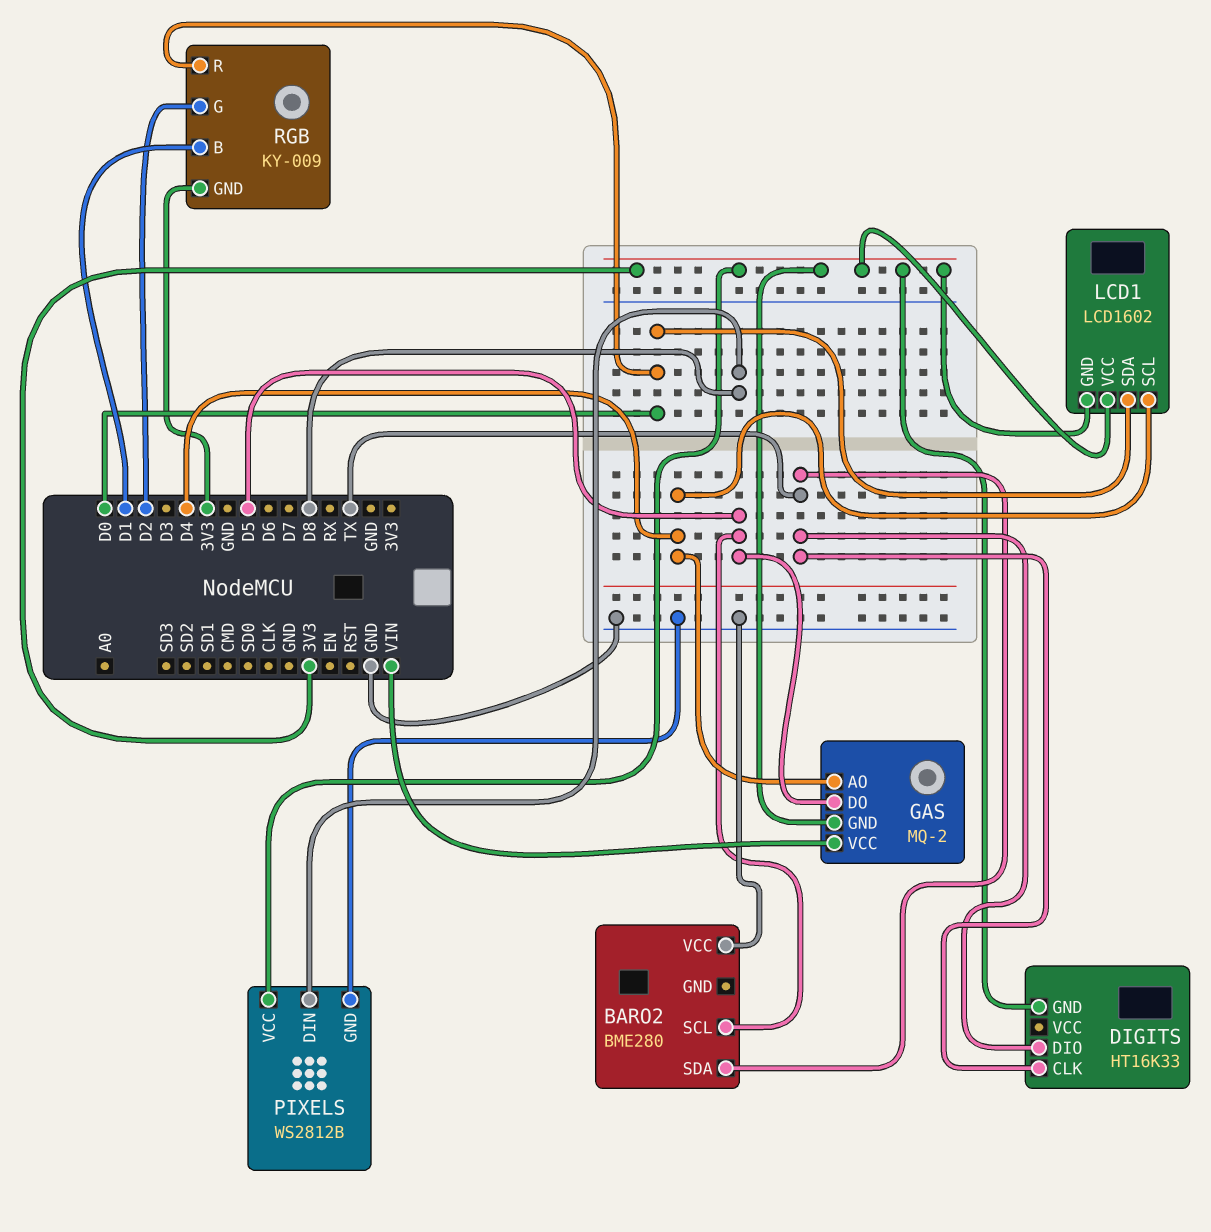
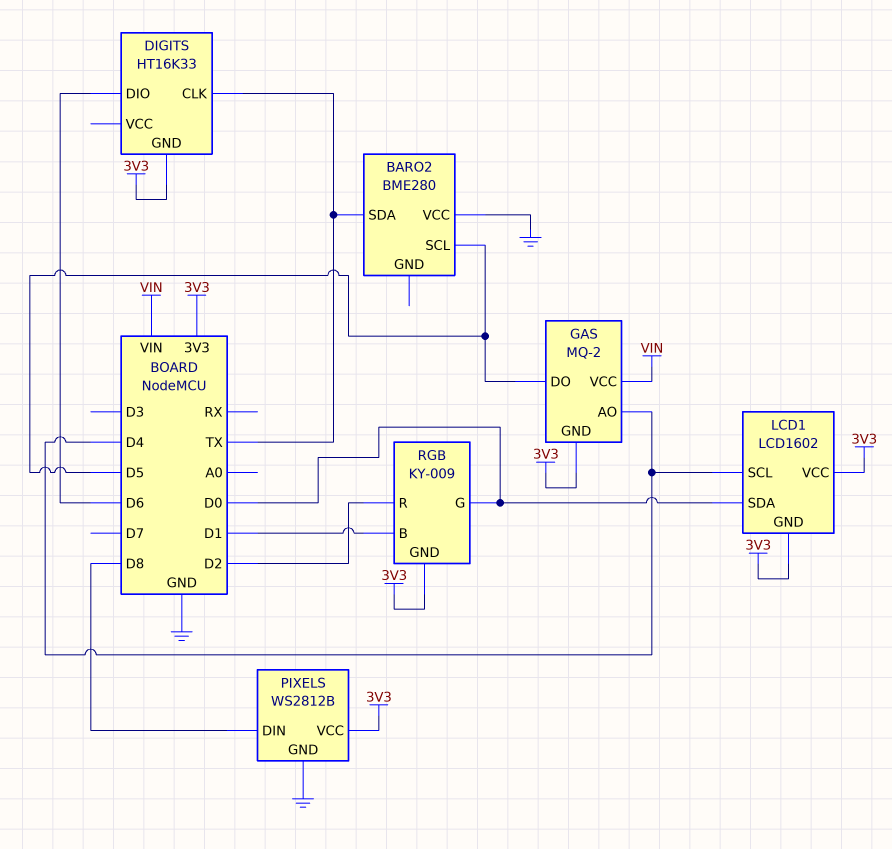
DIGITS pin DIO: TX -> D6
RGB pin G: D2 -> D0
RGB pin R: D0 -> D2

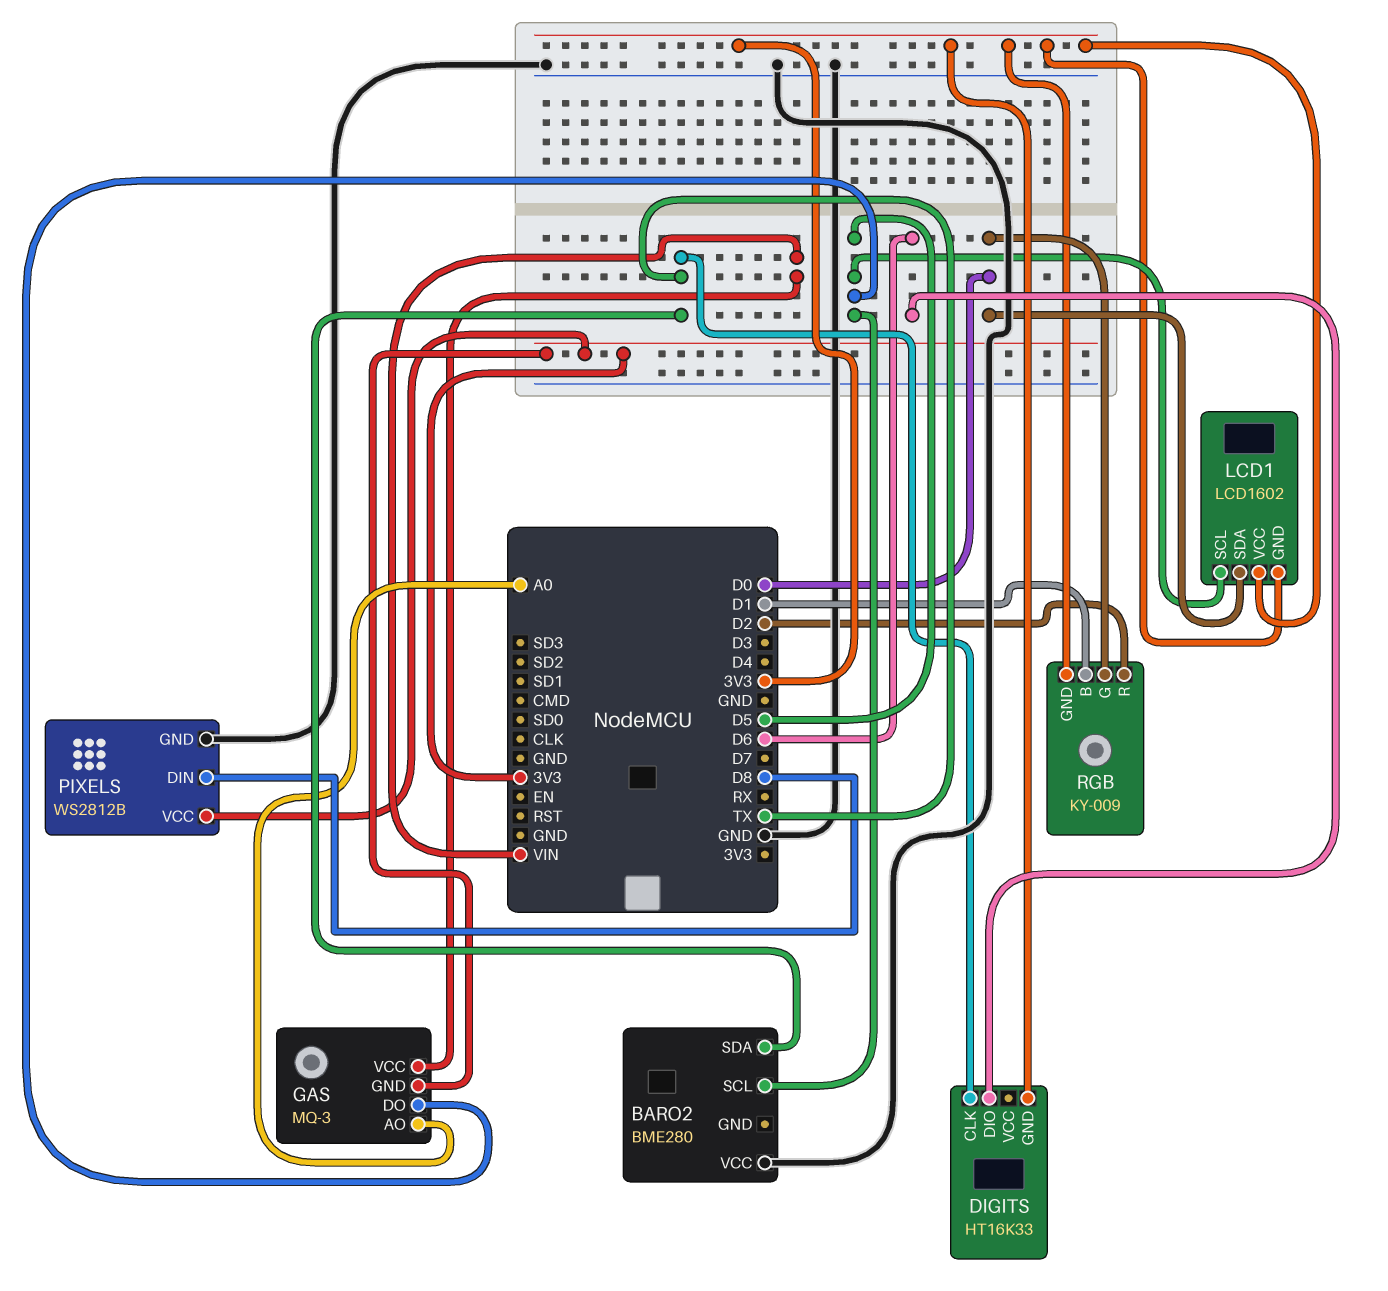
GAS: MQ-2 -> MQ-3
GAS pin AO: D4 -> A0
LCD1 pin SCL: D4 -> D5

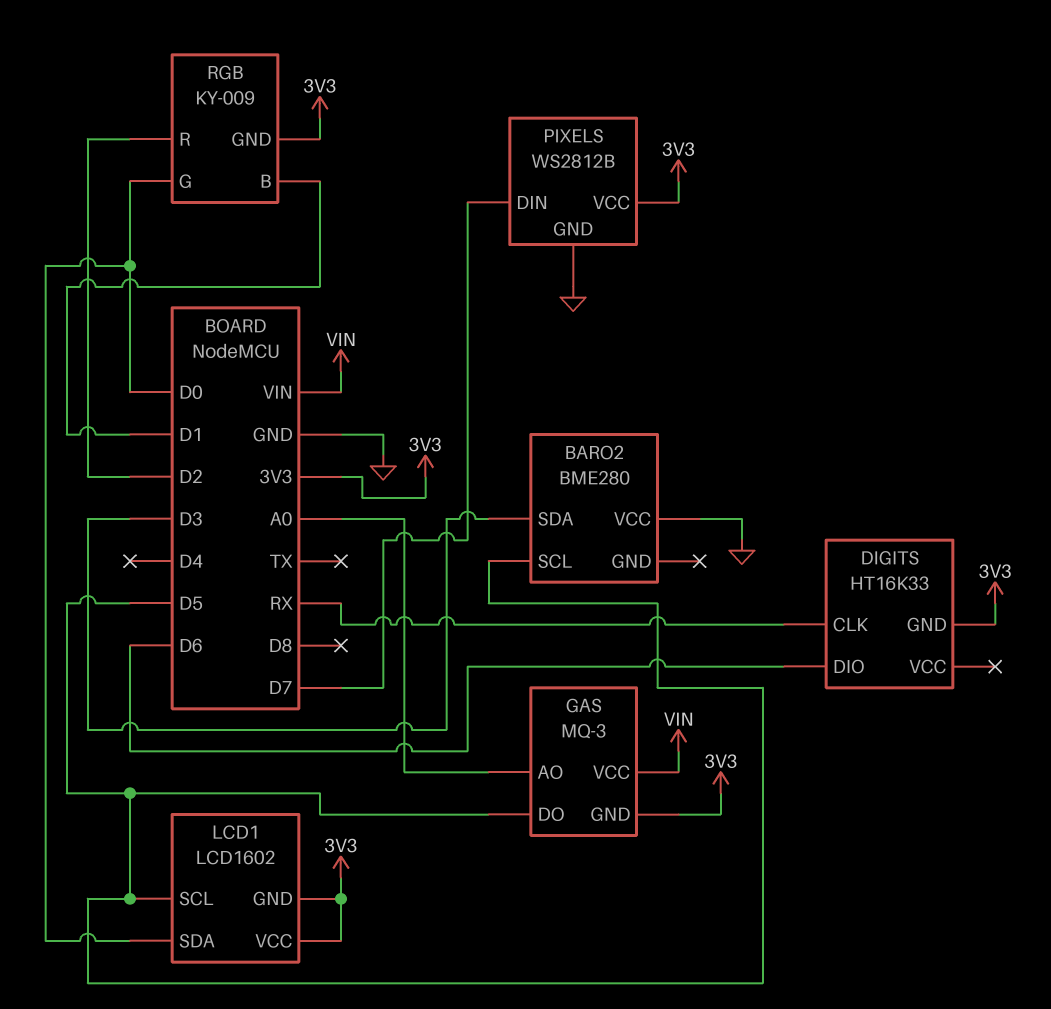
BARO2 pin SDA: TX -> D3
DIGITS pin CLK: TX -> RX
PIXELS pin DIN: D8 -> D7

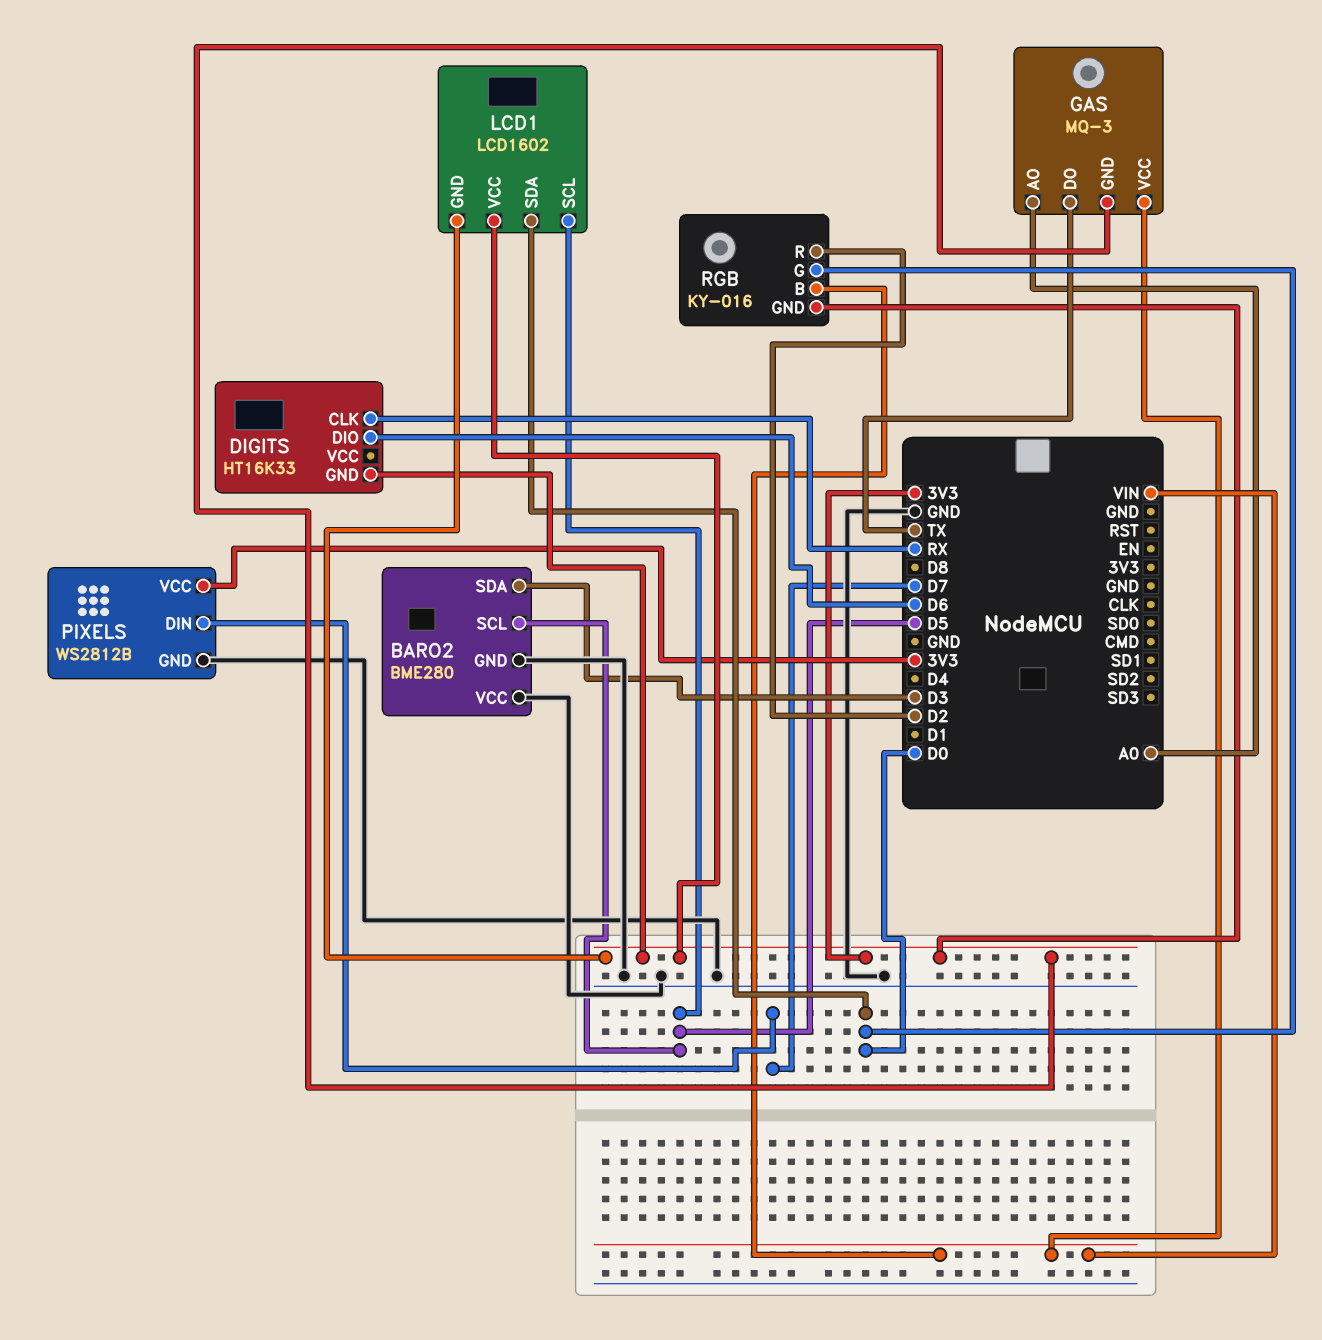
BARO2 pin GND: none -> GND
GAS pin DO: D5 -> TX
RGB: KY-009 -> KY-016
RGB pin B: D1 -> VIN

